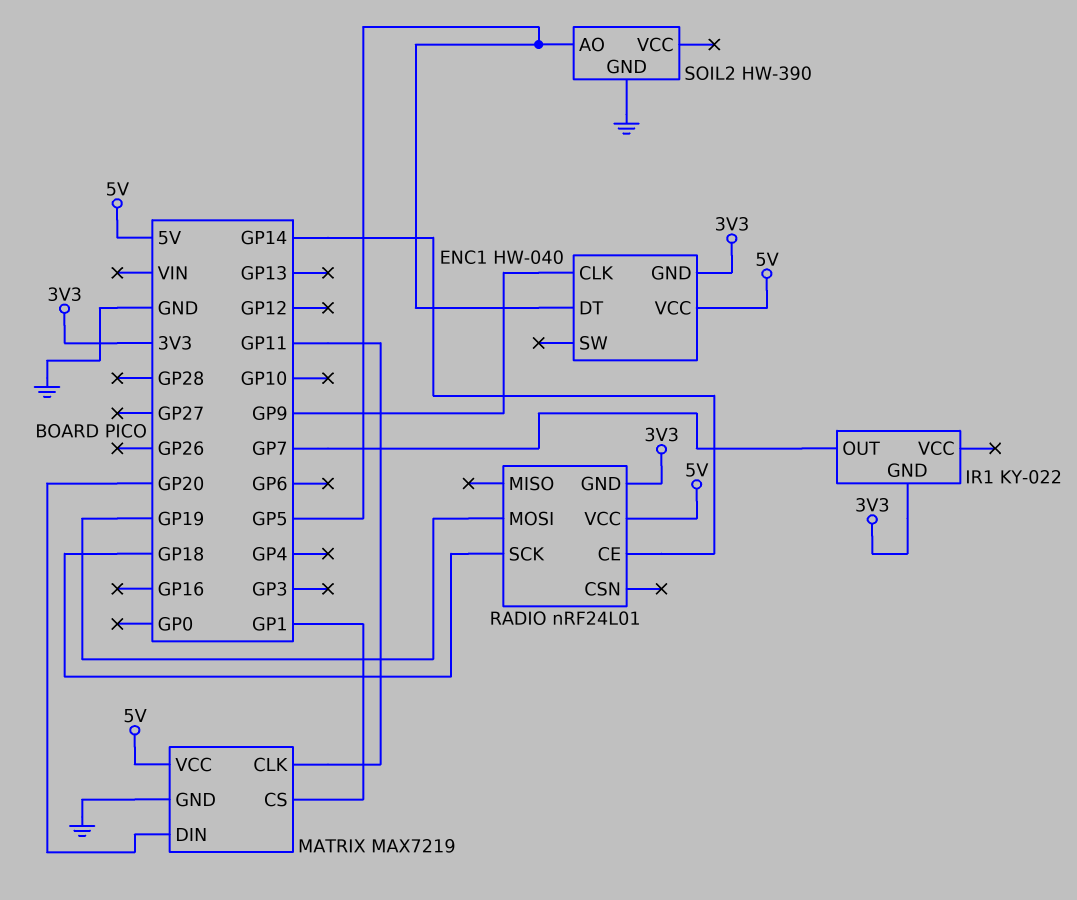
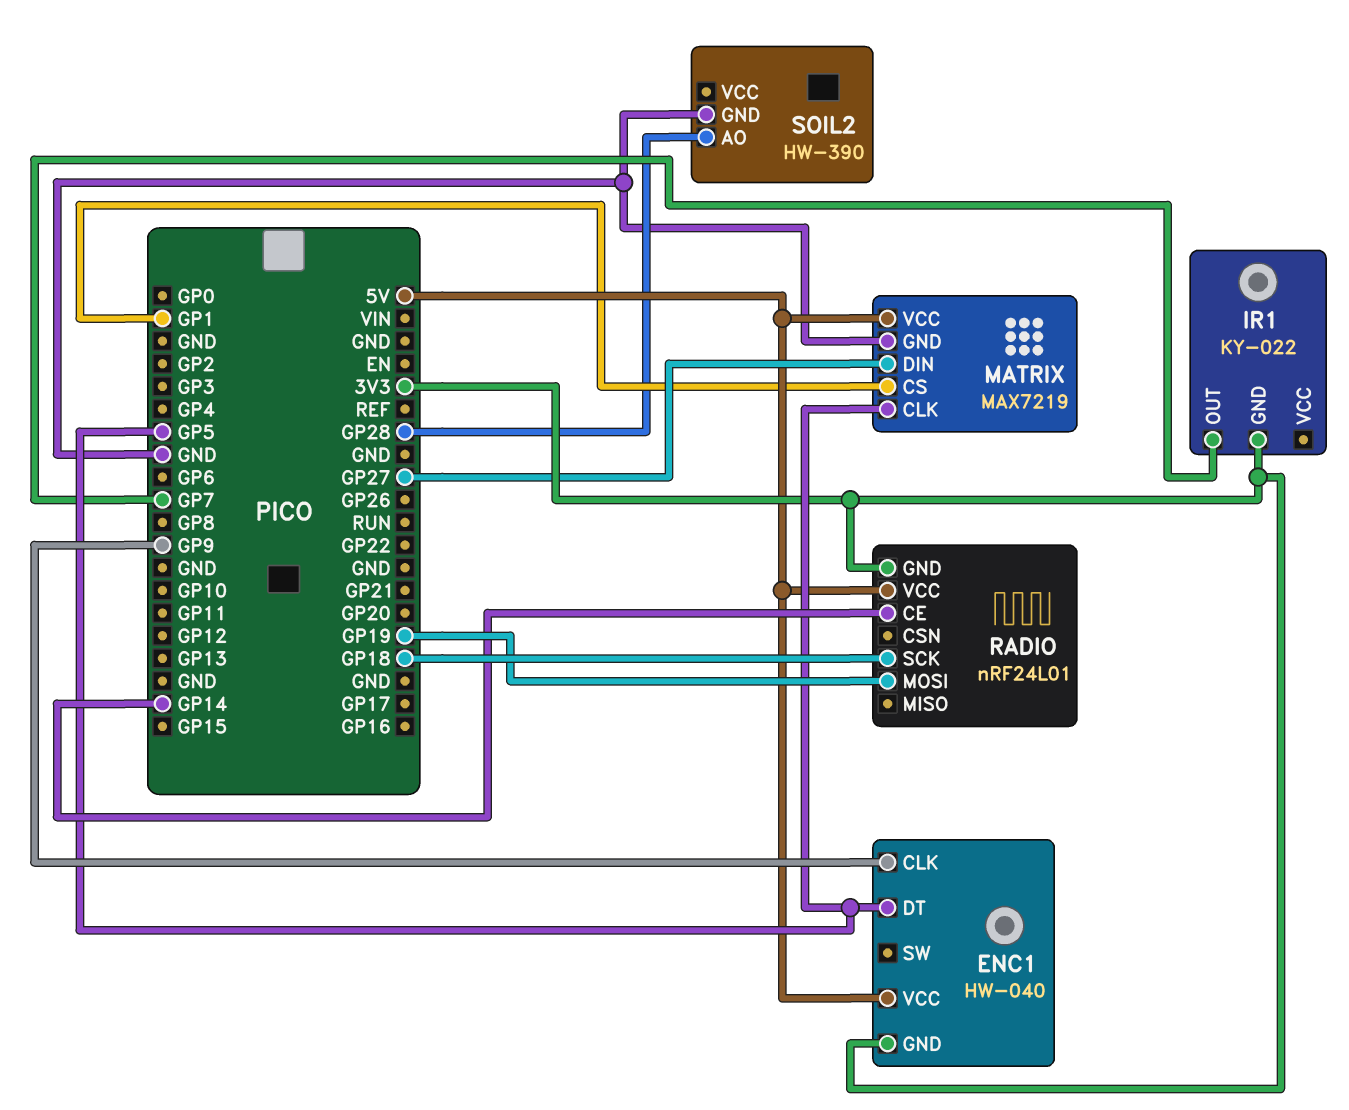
MATRIX pin CLK: GP11 -> GP5
MATRIX pin DIN: GP20 -> GP27
SOIL2 pin AO: GP5 -> GP28

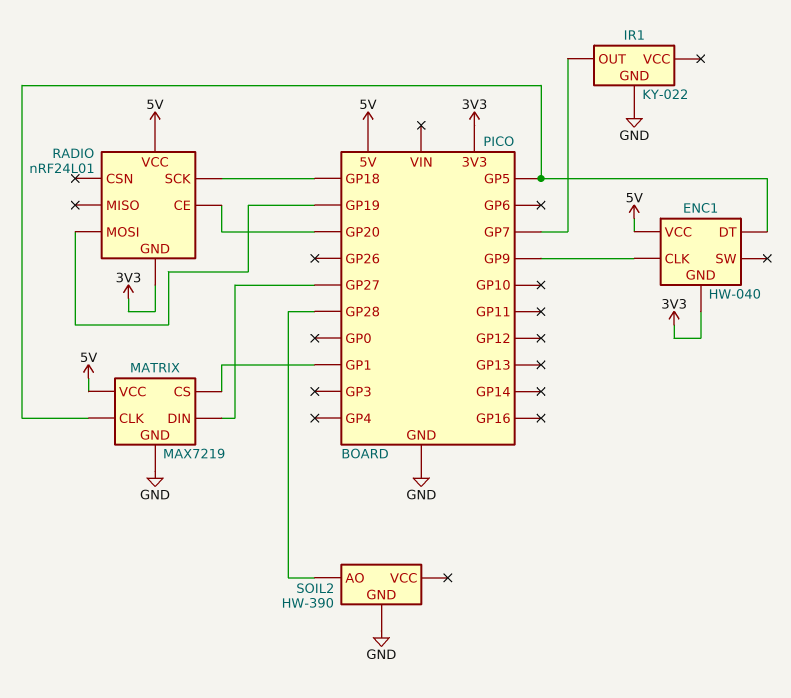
IR1 pin GND: 3V3 -> GND
RADIO pin CE: GP14 -> GP20

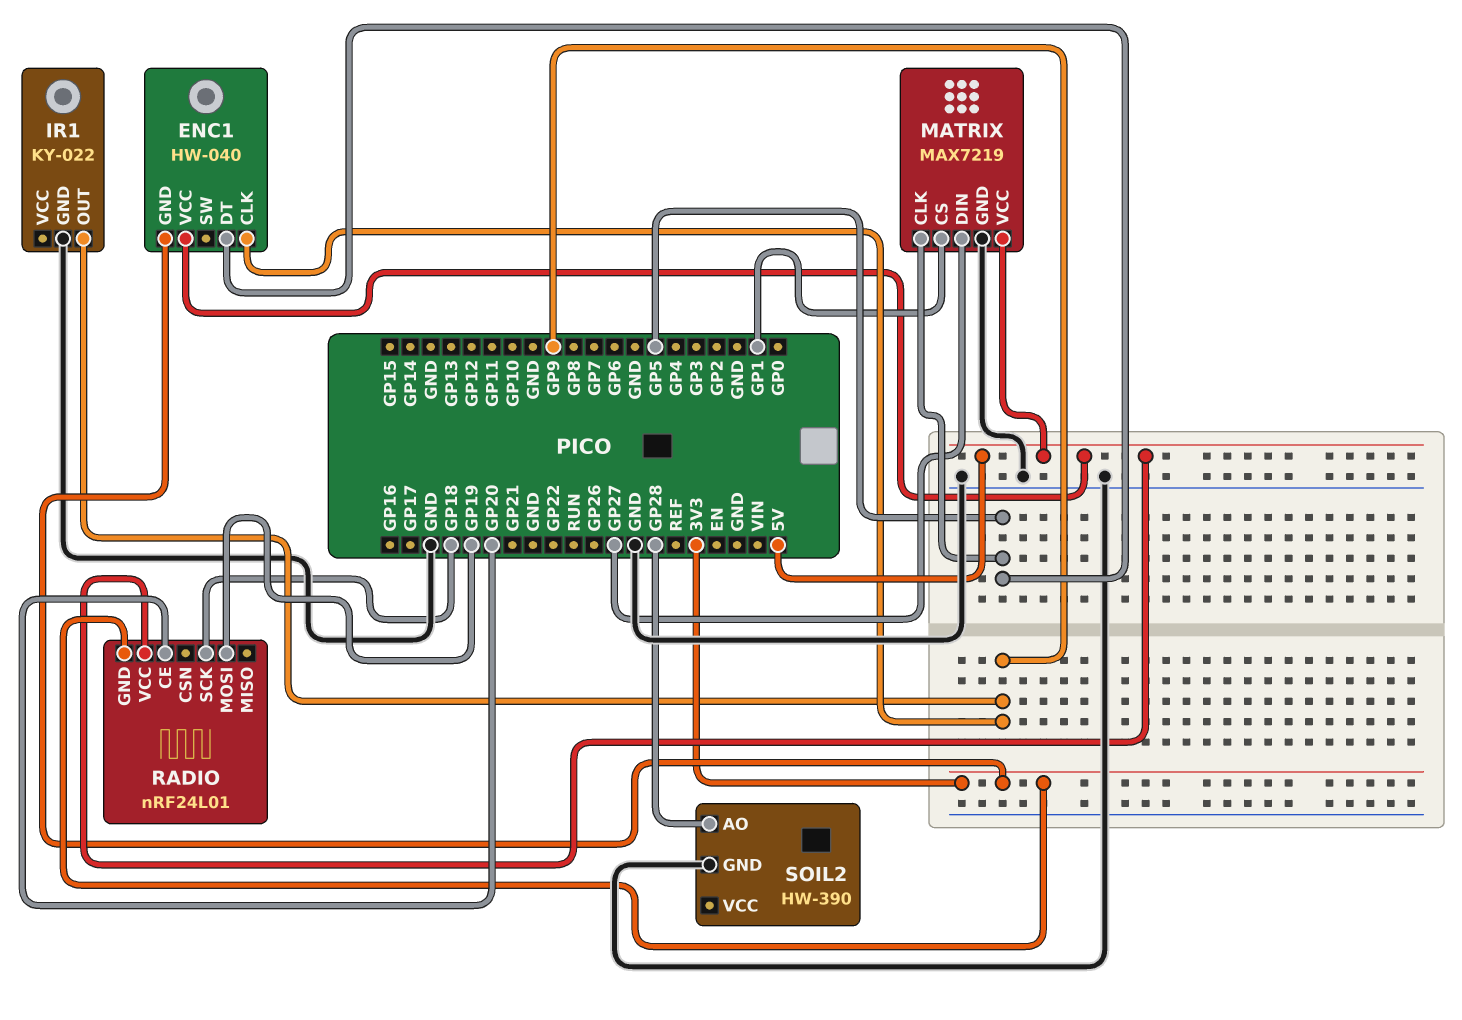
IR1 pin OUT: GP7 -> GP9

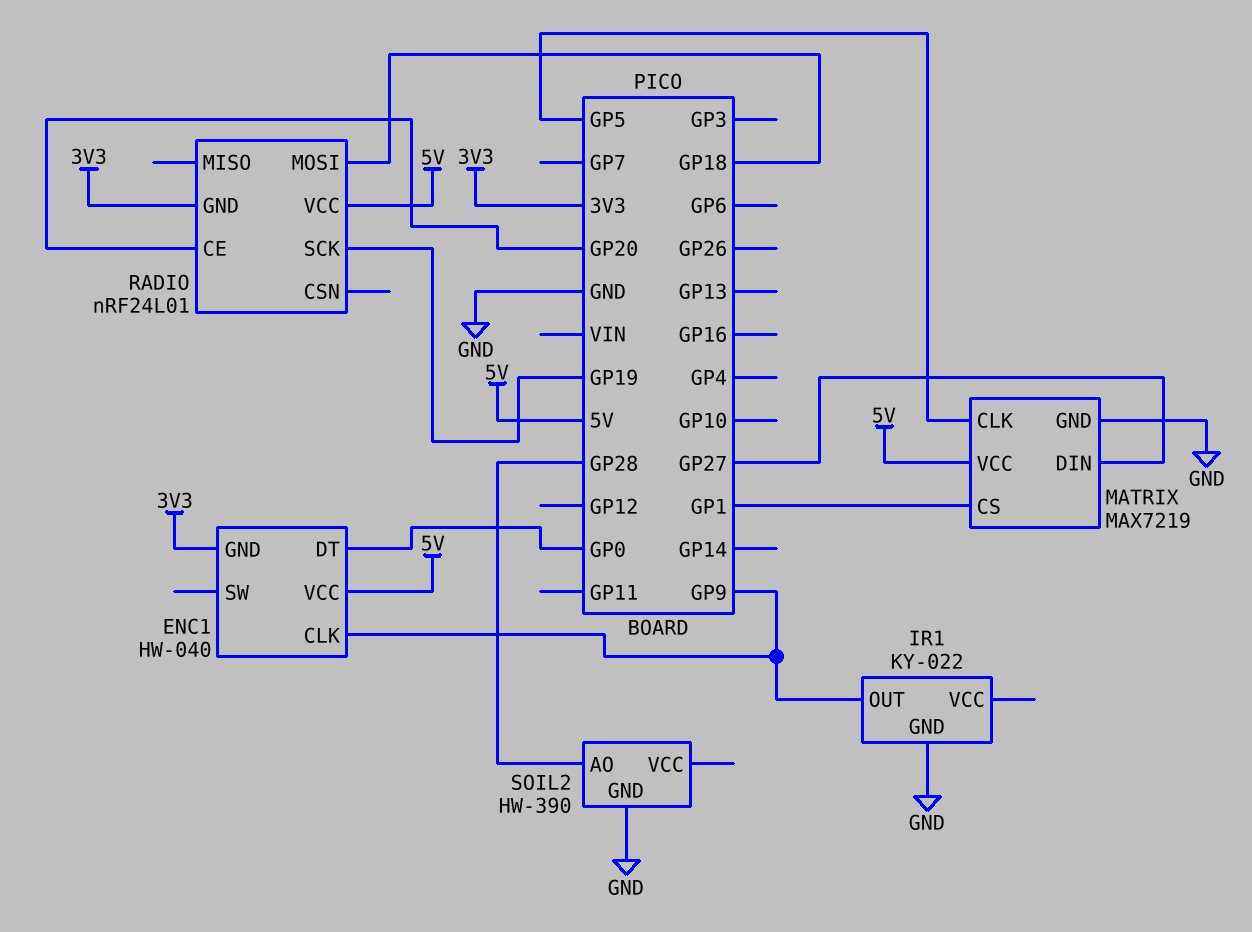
ENC1 pin DT: GP5 -> GP0
RADIO pin MOSI: GP19 -> GP18
RADIO pin SCK: GP18 -> GP19

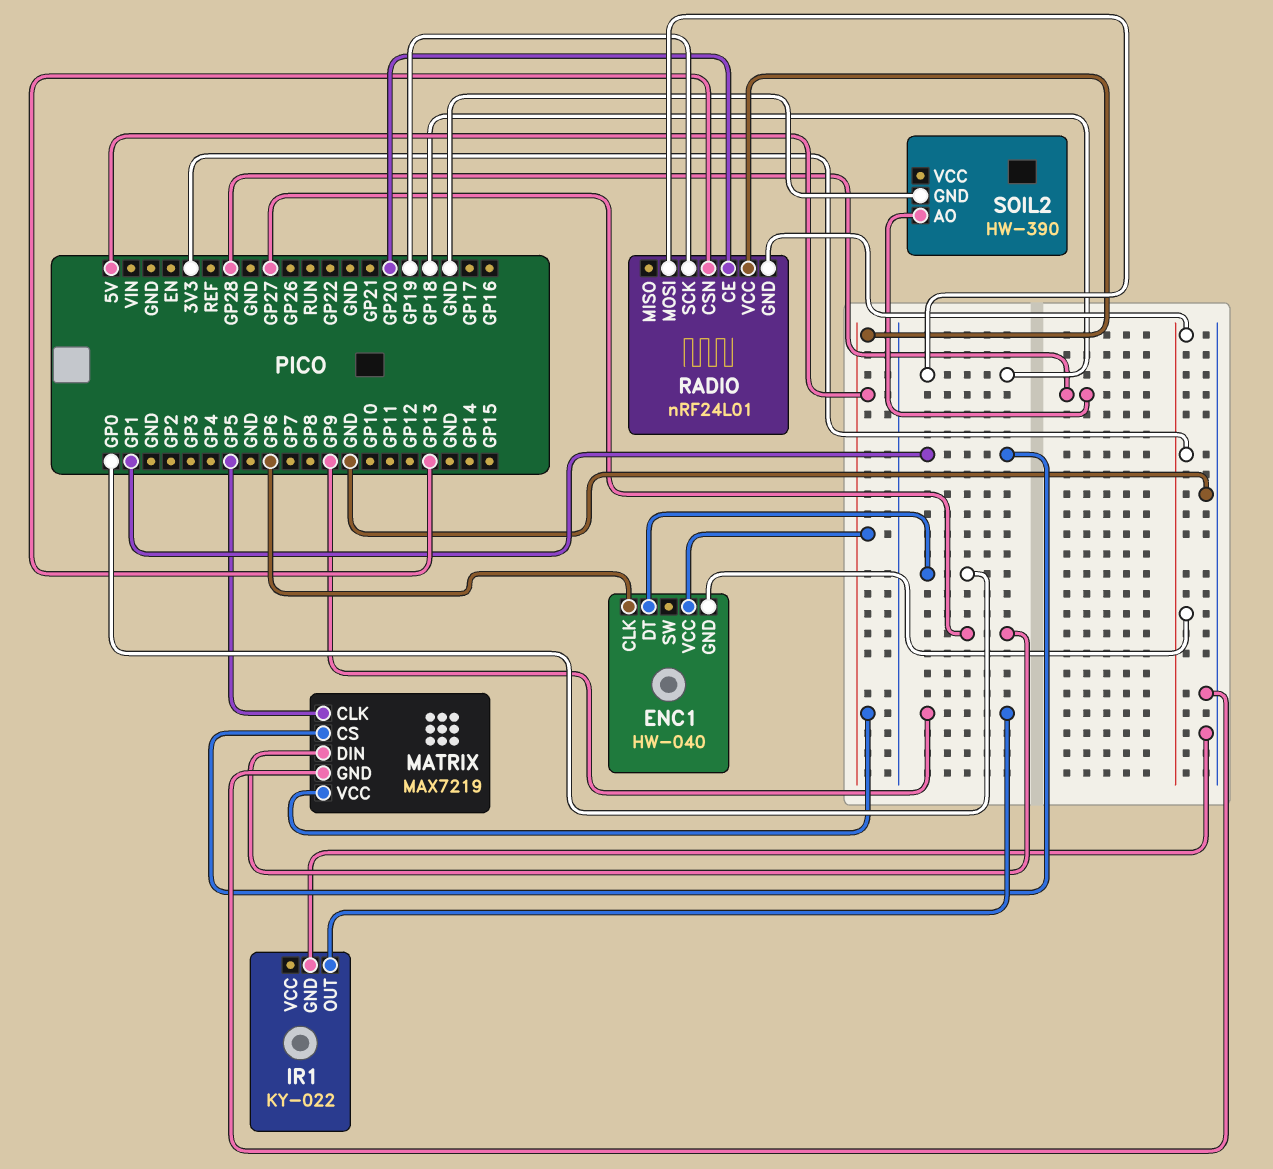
ENC1 pin CLK: GP9 -> GP6
RADIO pin CSN: none -> GP13

